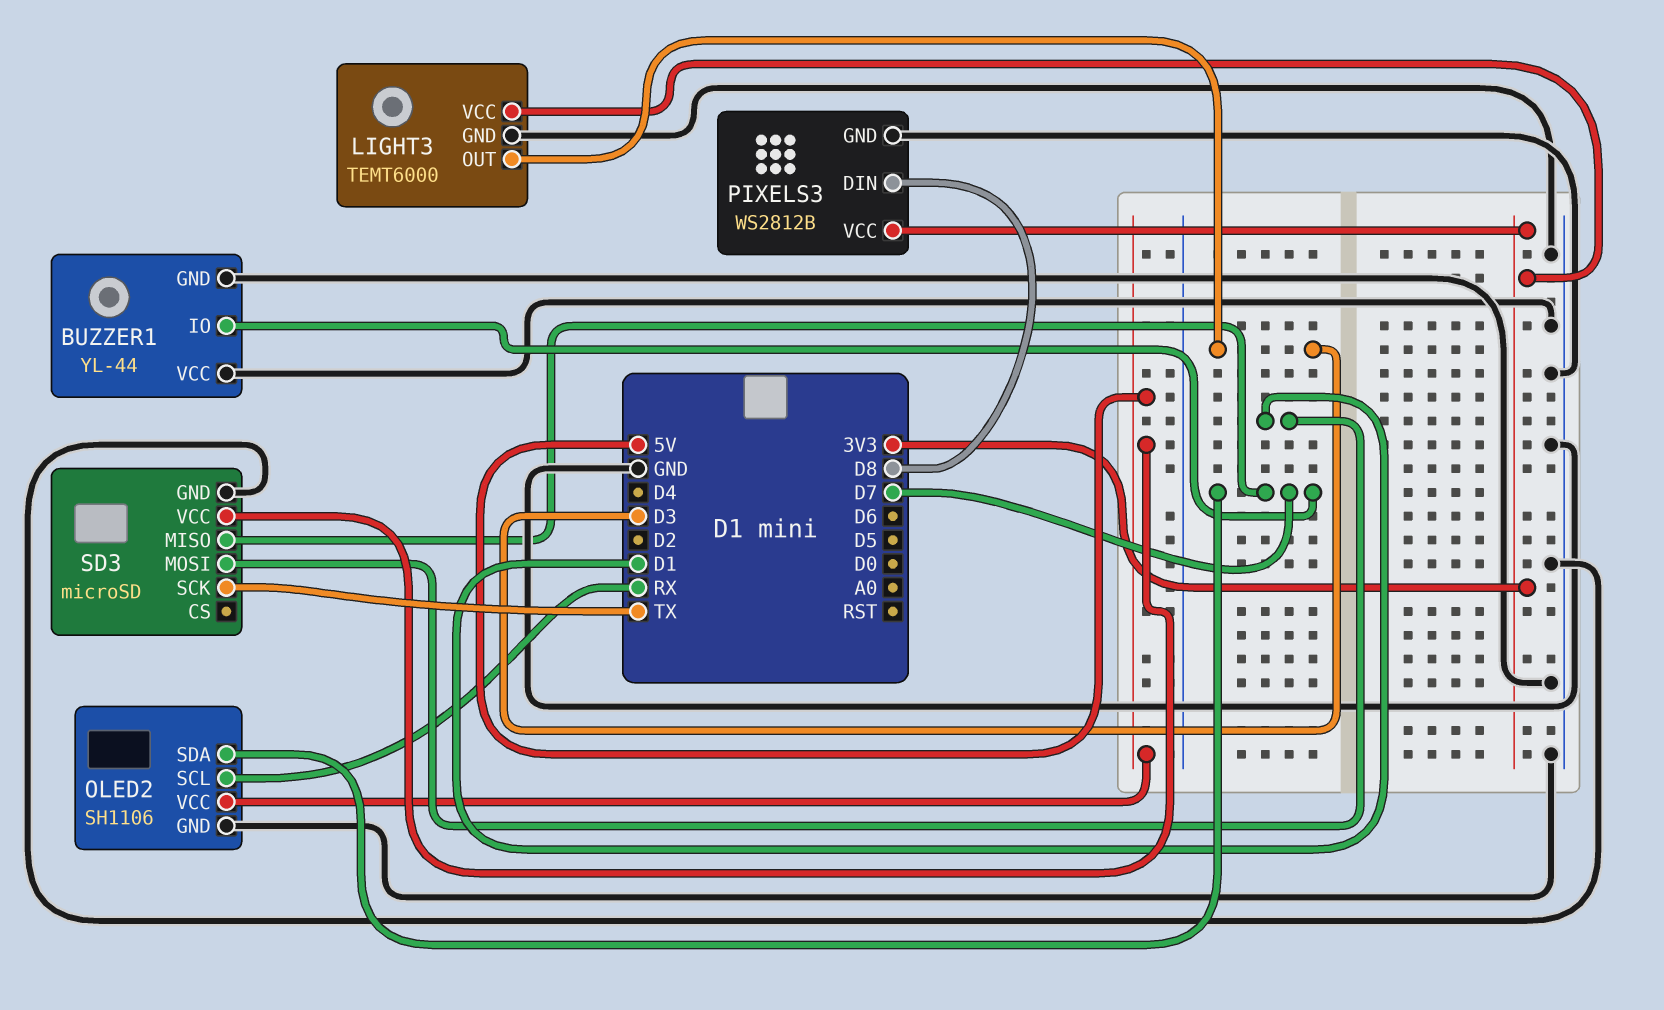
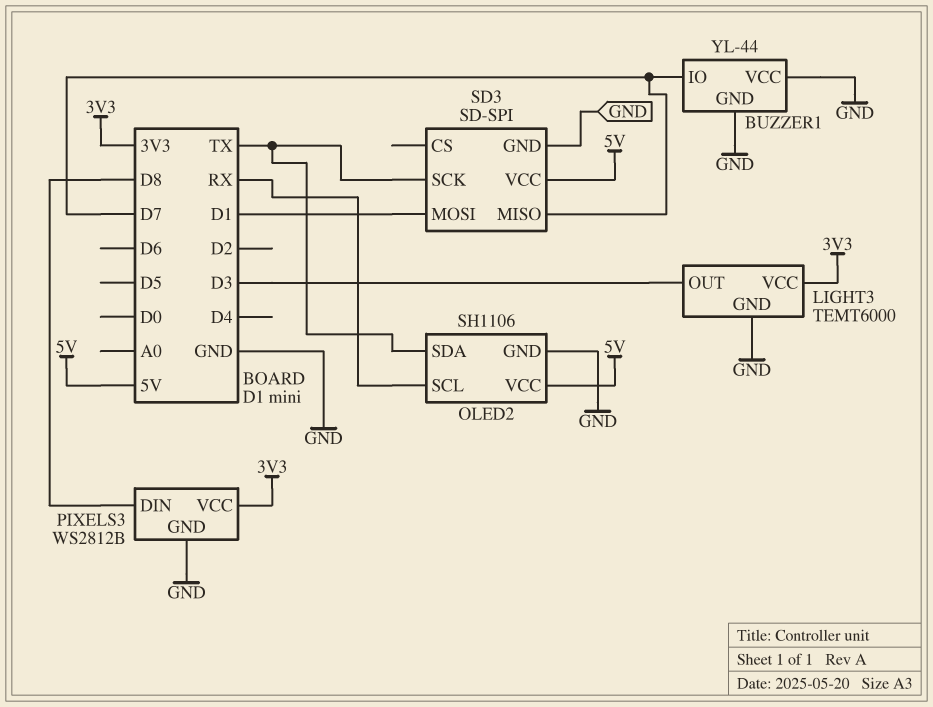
OLED2 pin SDA: D7 -> TX
SD3: microSD -> SD-SPI

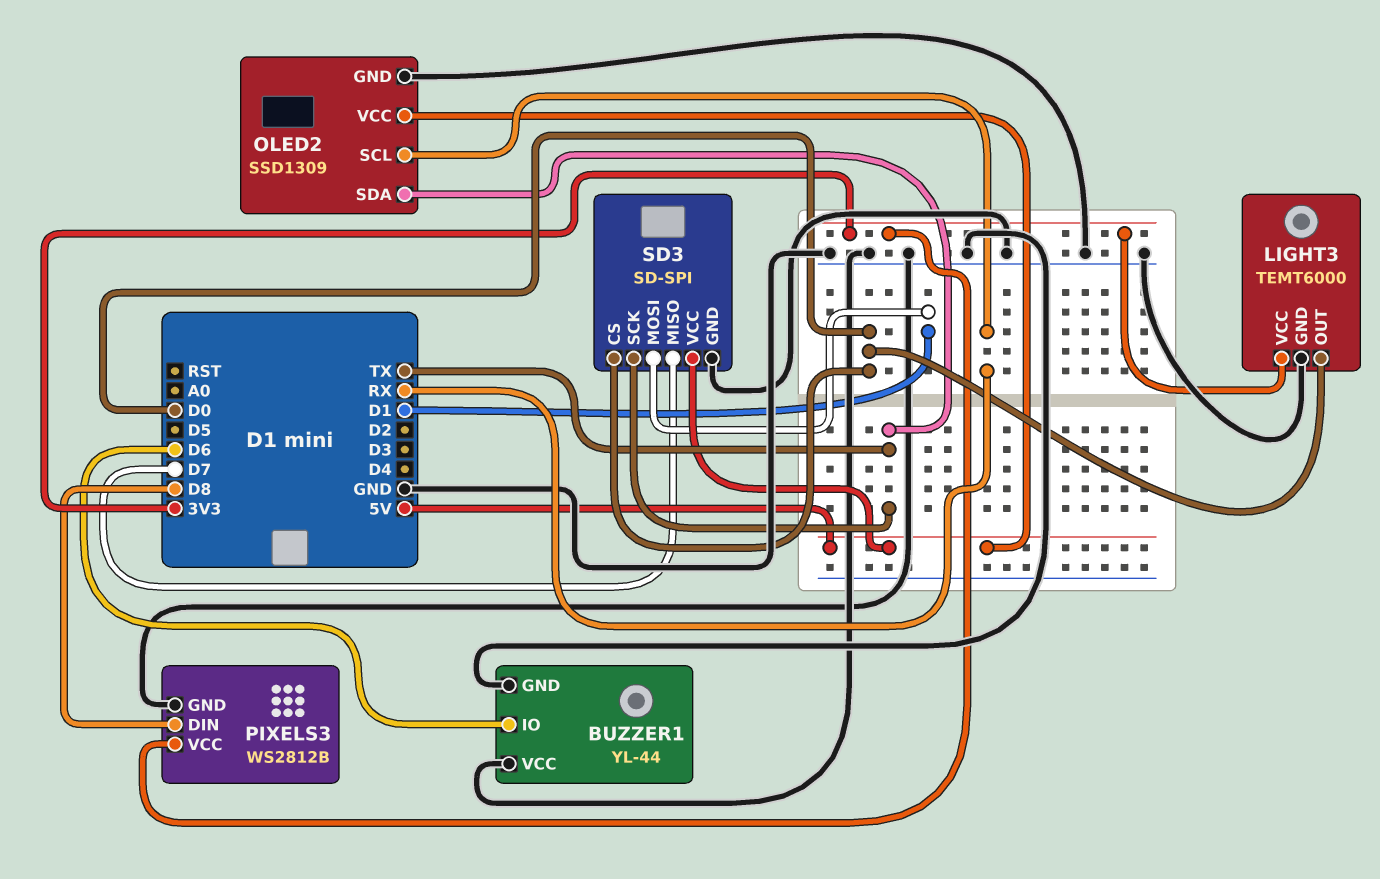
BUZZER1 pin IO: D7 -> D6
LIGHT3 pin OUT: D3 -> D0
OLED2: SH1106 -> SSD1309
SD3 pin CS: none -> D0

